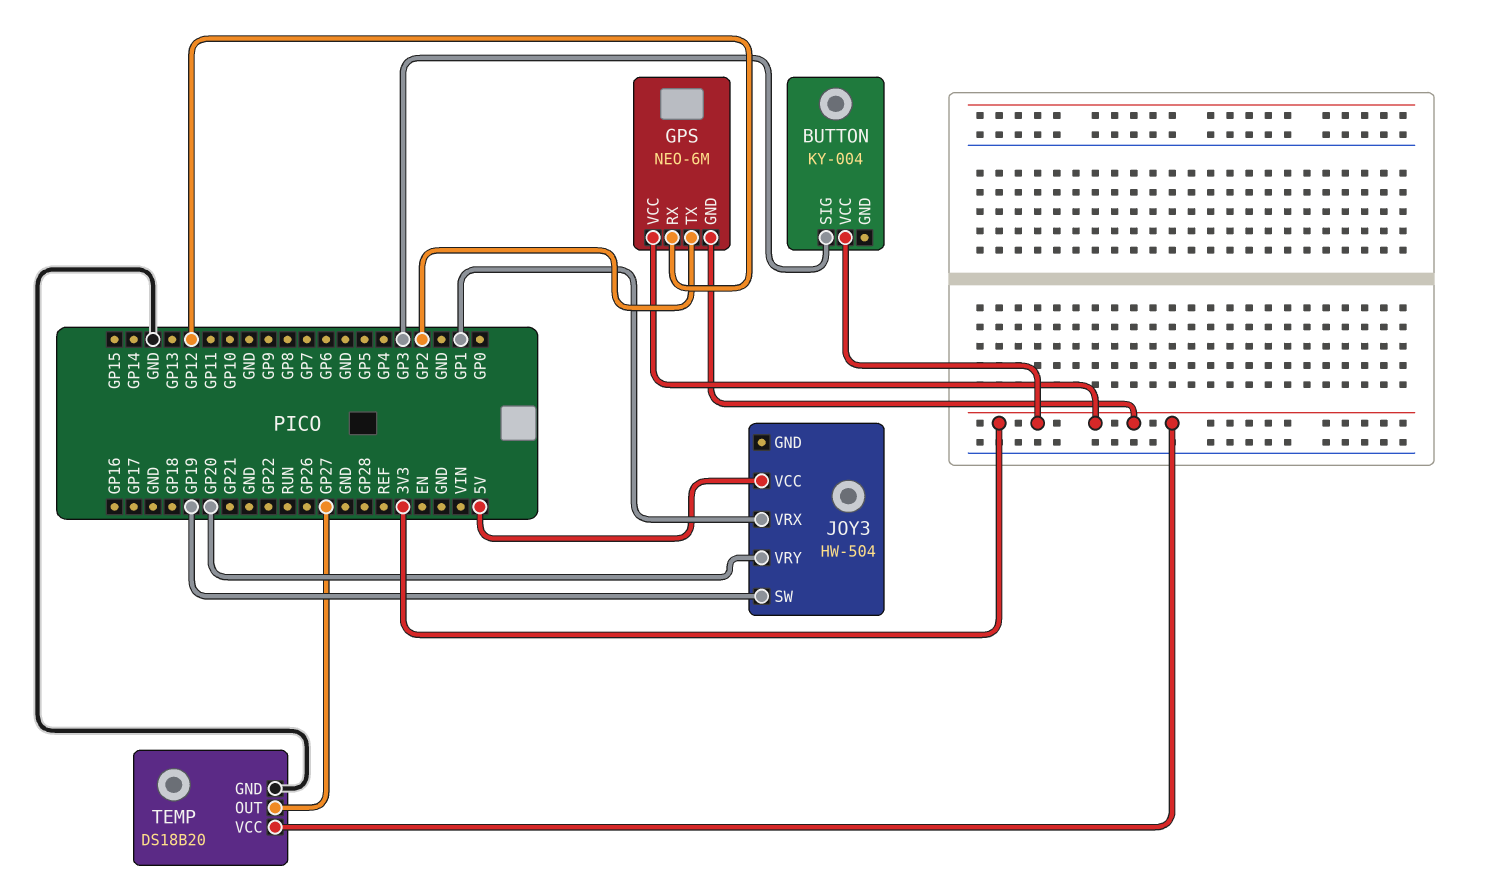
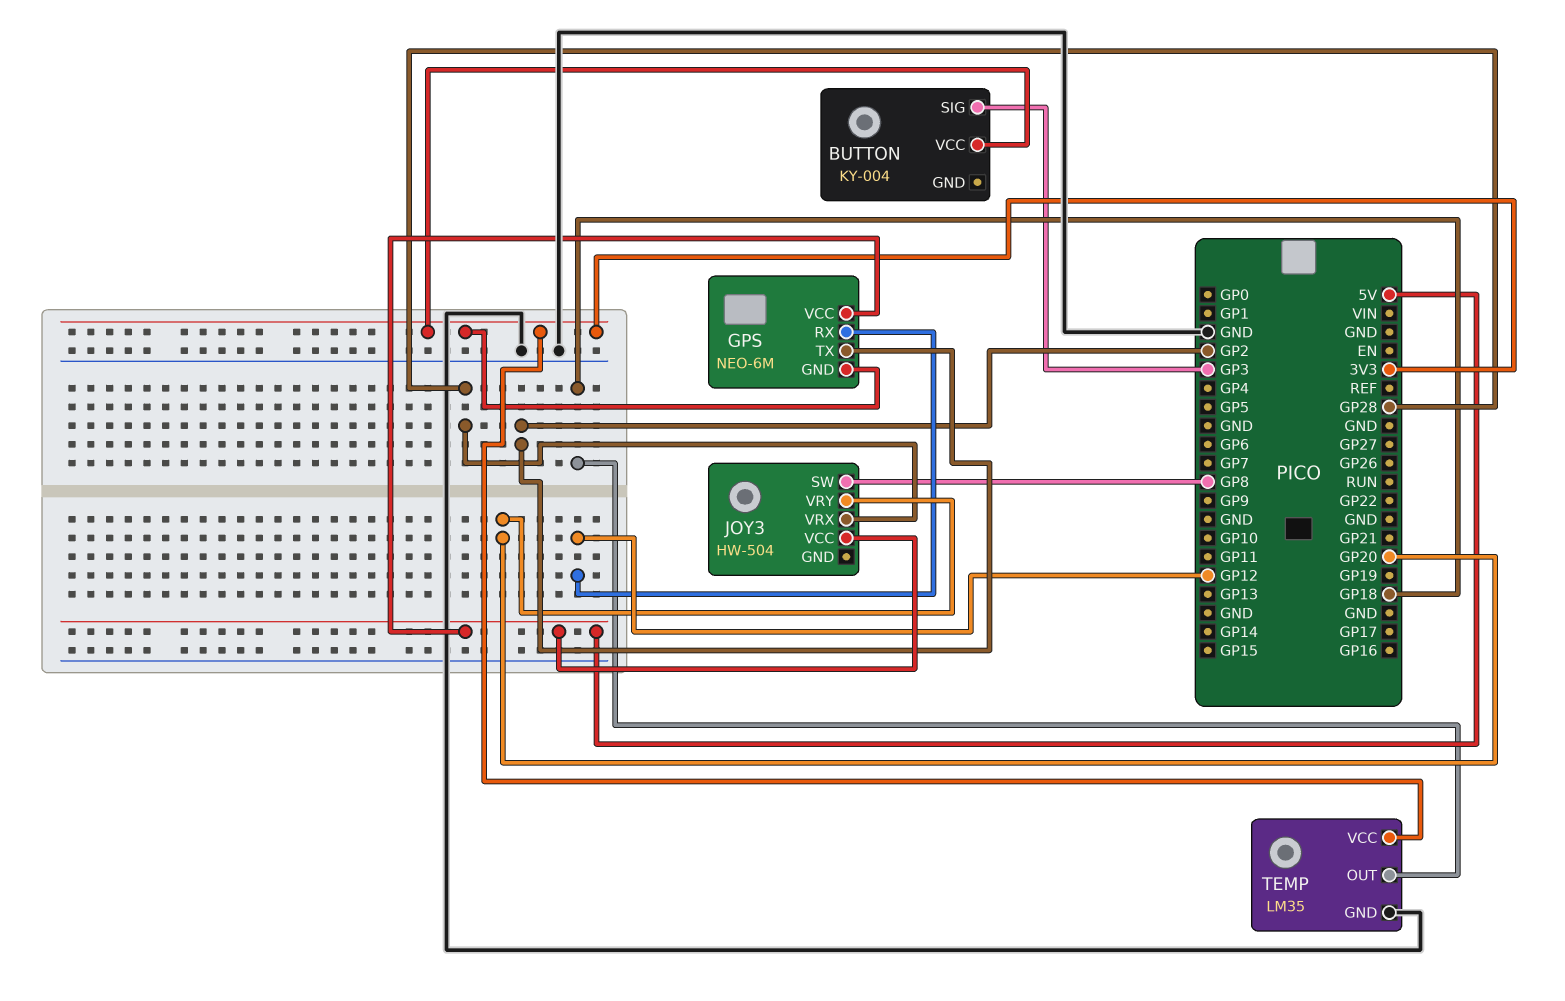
GPS pin VCC: 3V3 -> 5V
JOY3 pin SW: GP19 -> GP8
JOY3 pin VRX: GP1 -> GP28
TEMP: DS18B20 -> LM35
TEMP pin OUT: GP27 -> GP18

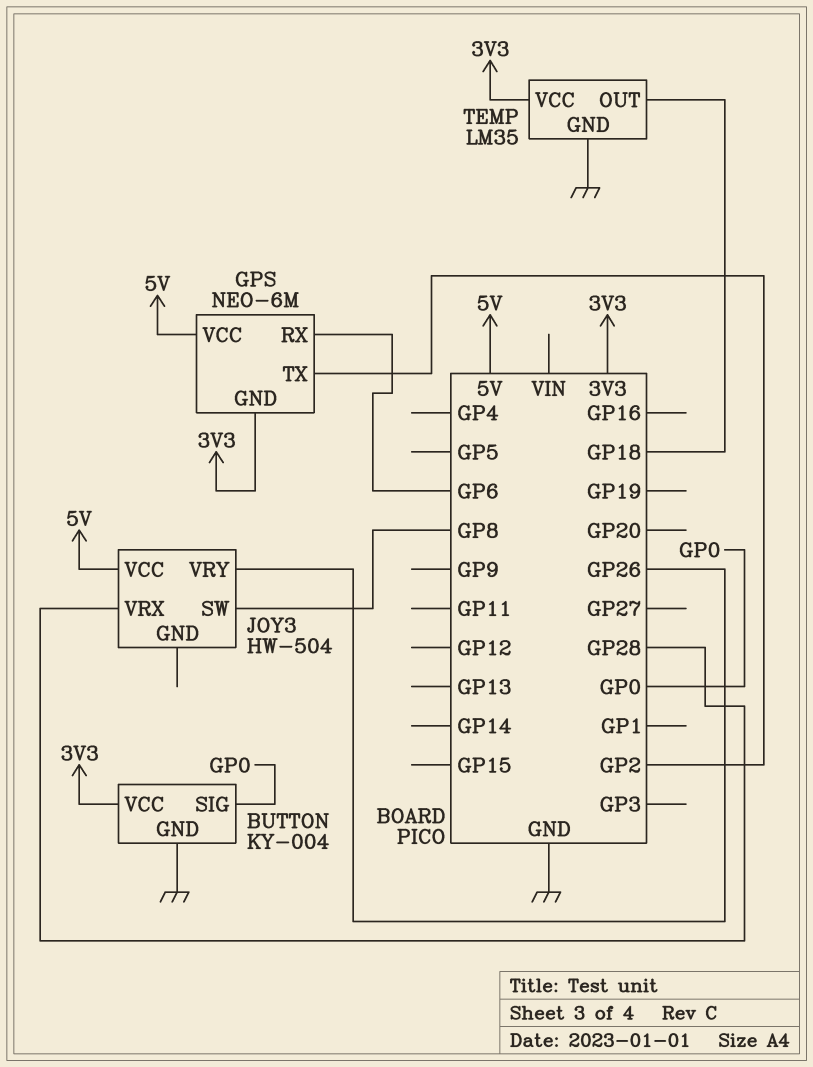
BUTTON pin GND: none -> GND
BUTTON pin SIG: GP3 -> GP0
GPS pin RX: GP12 -> GP6
JOY3 pin VRY: GP20 -> GP26

